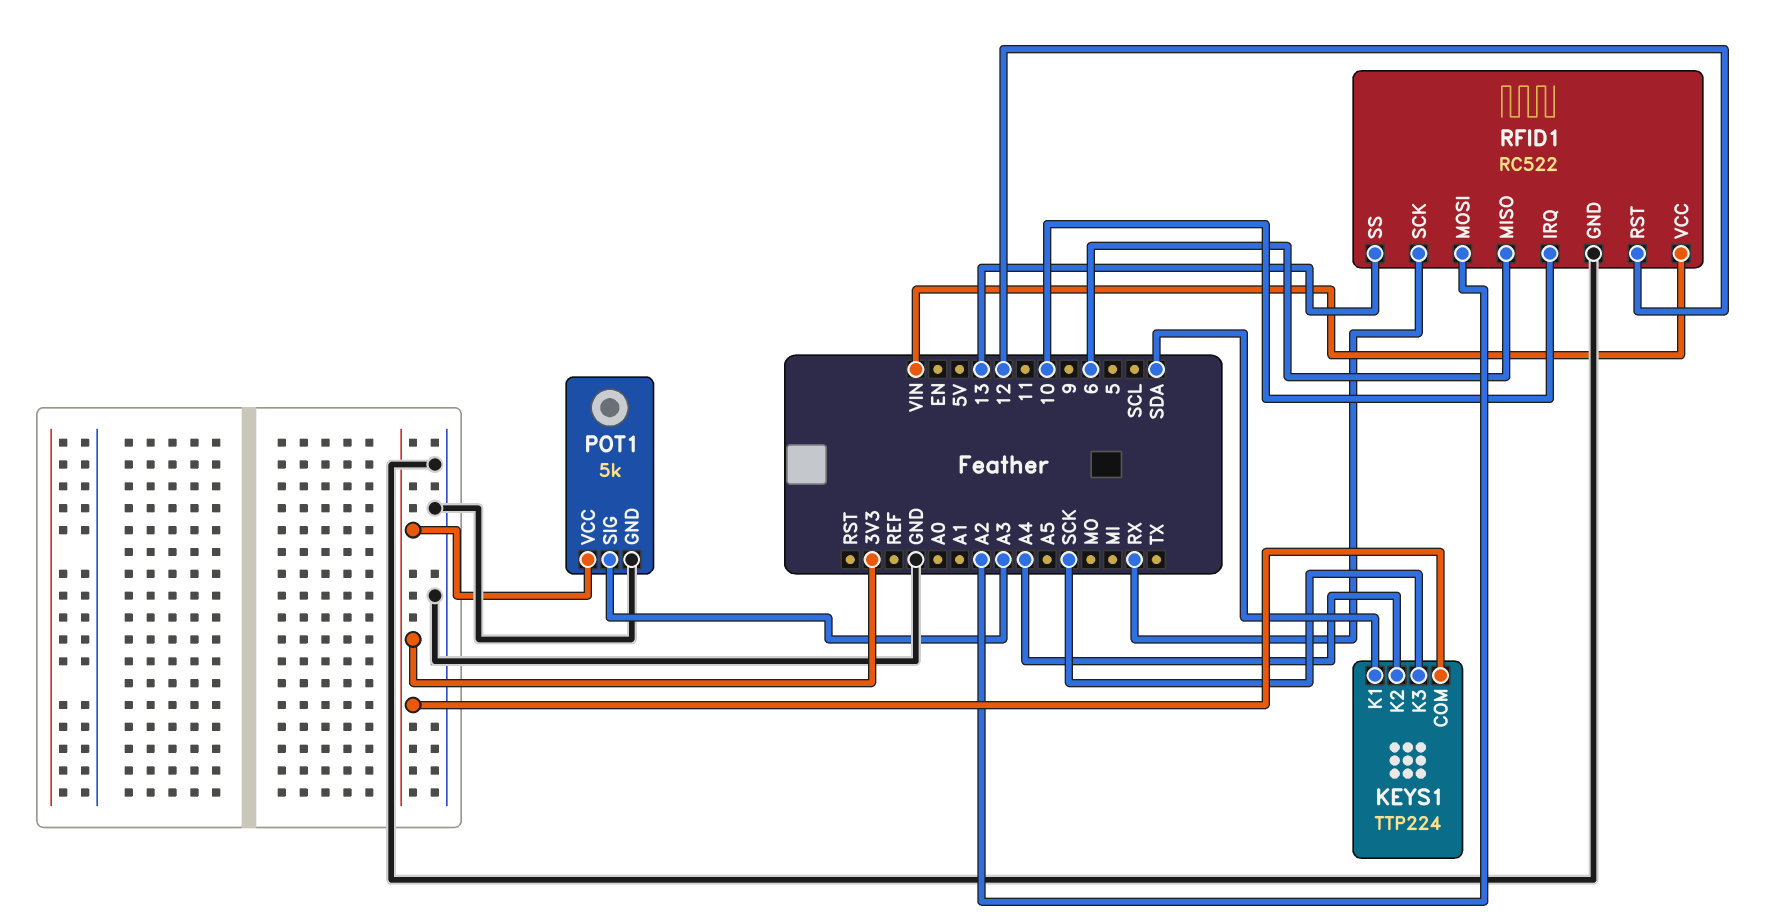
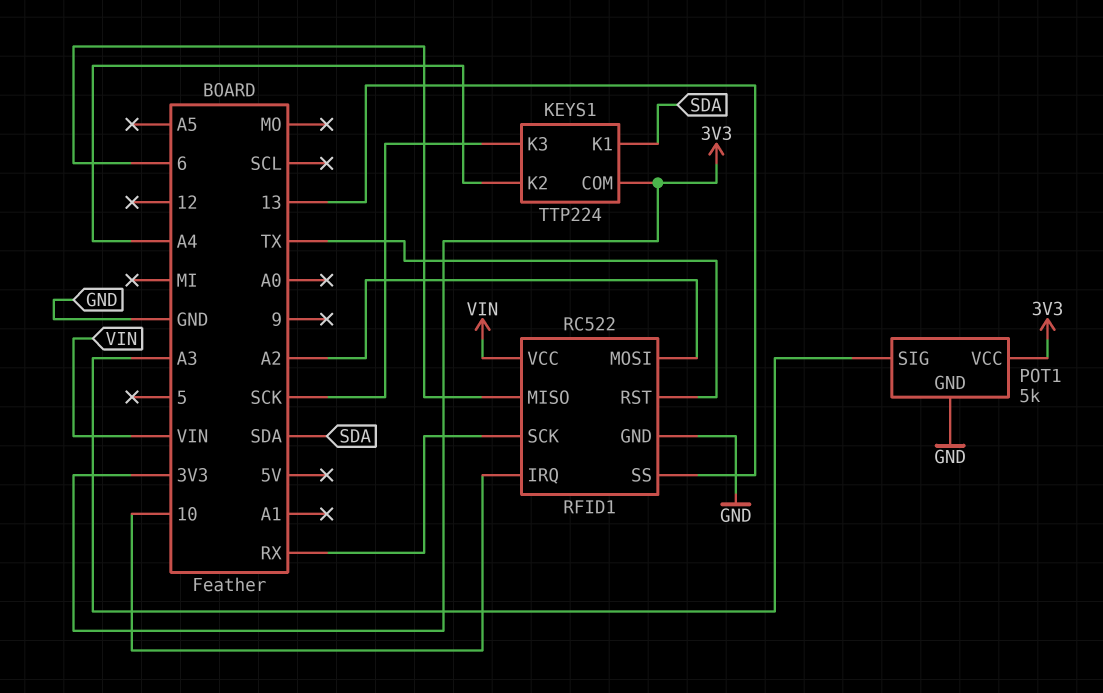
RFID1 pin RST: 12 -> TX

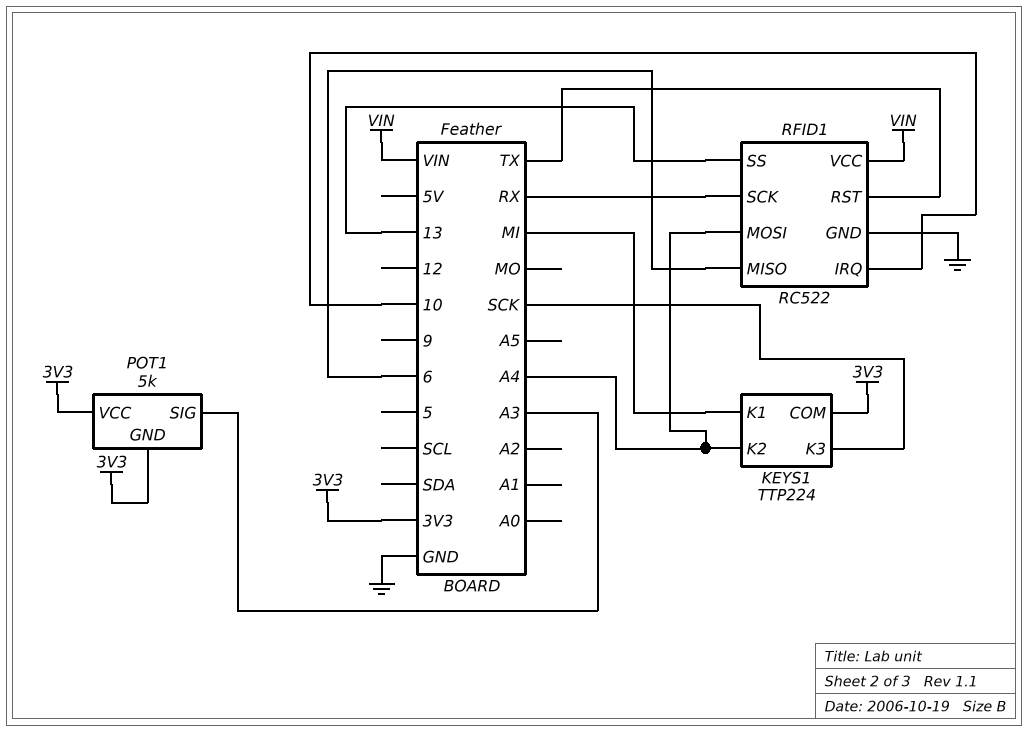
KEYS1 pin K1: SDA -> MI
POT1 pin GND: GND -> 3V3
RFID1 pin MOSI: A2 -> A4

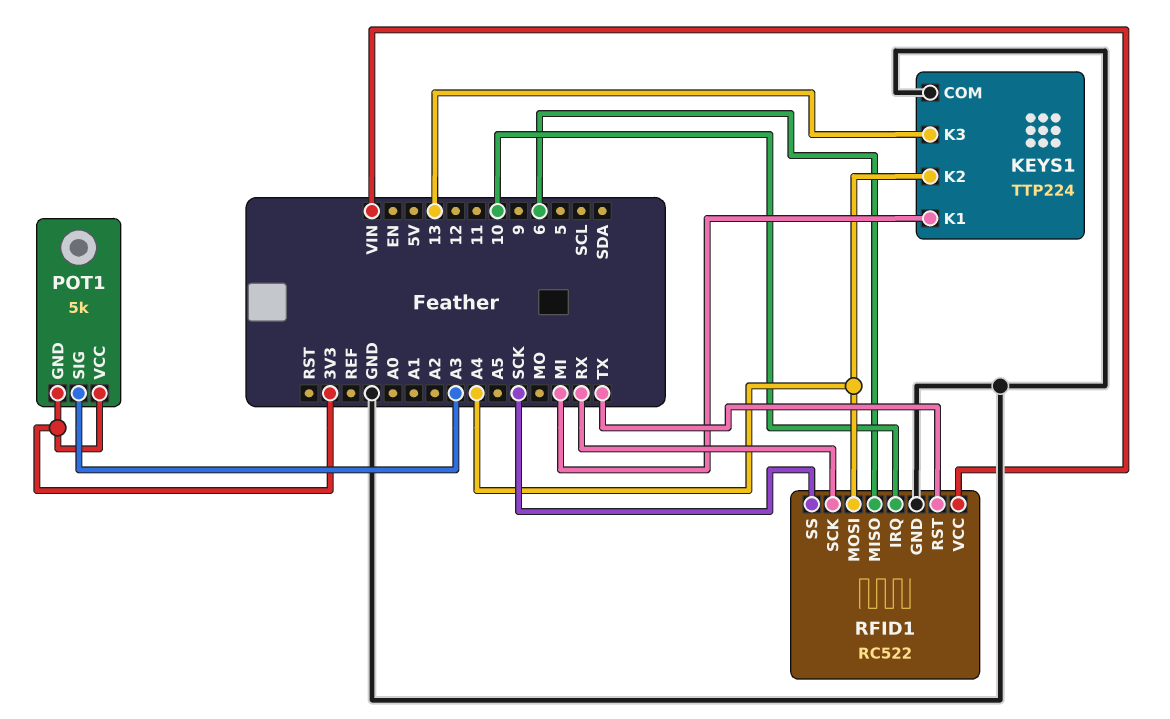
KEYS1 pin COM: 3V3 -> GND
KEYS1 pin K3: SCK -> 13
RFID1 pin SS: 13 -> SCK

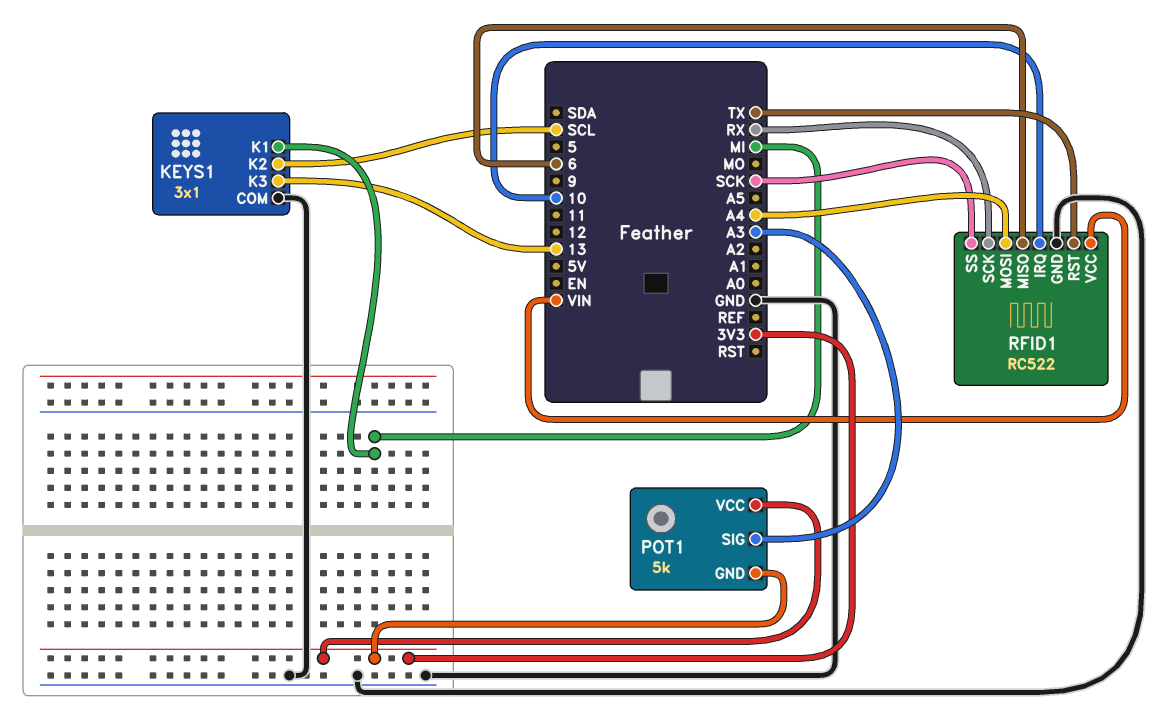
KEYS1: TTP224 -> 3x1
KEYS1 pin K2: A4 -> SCL

